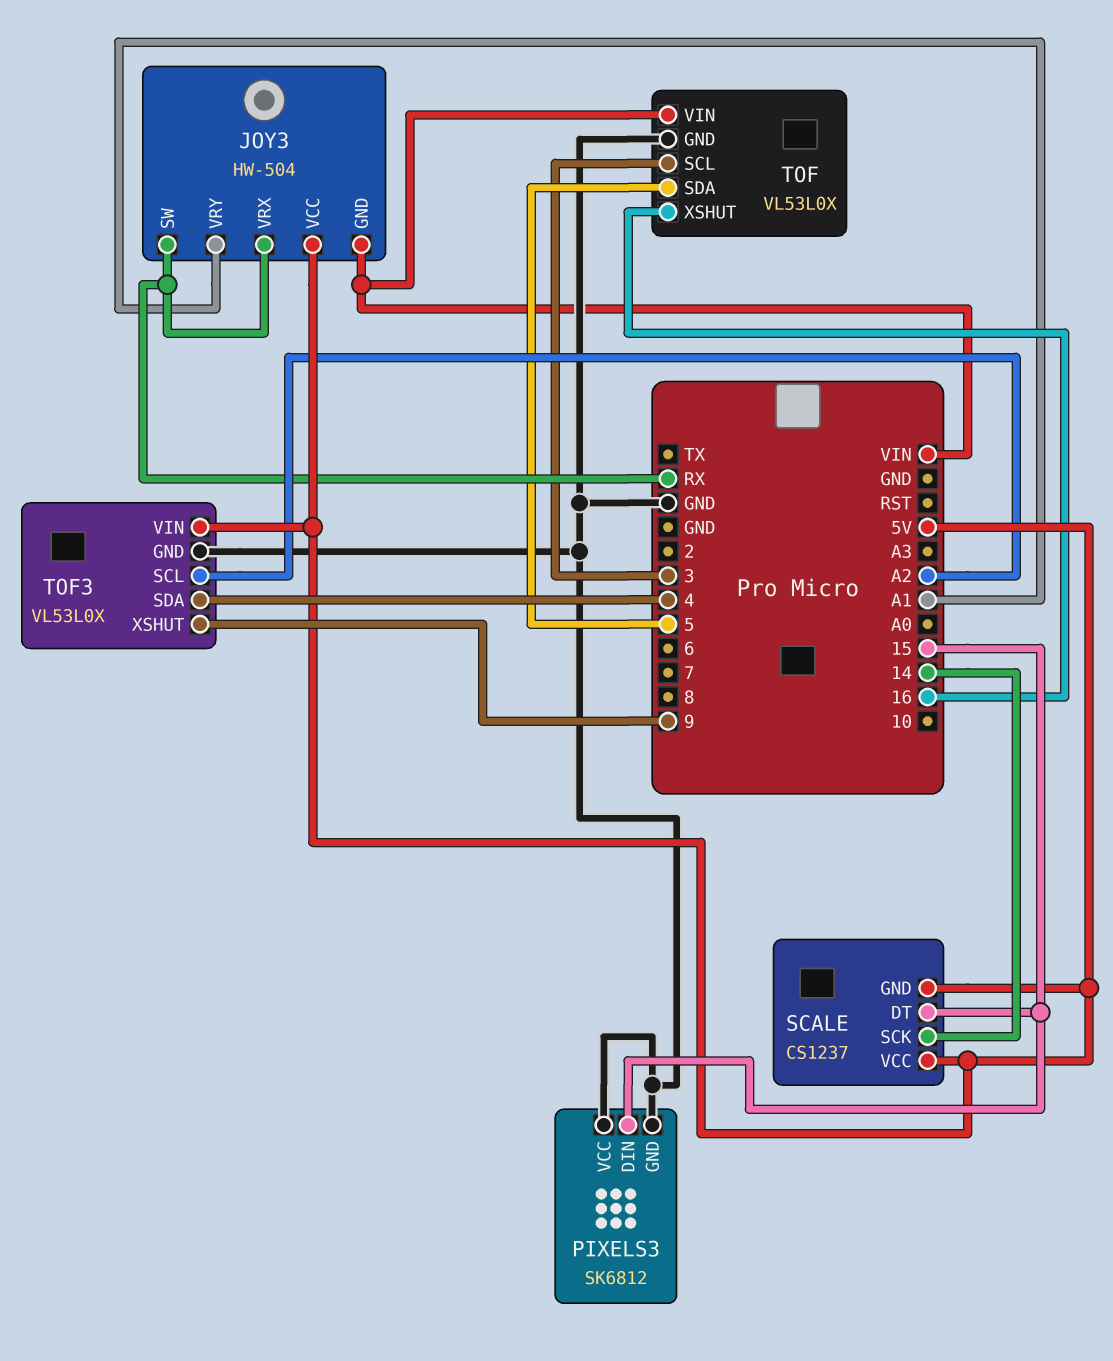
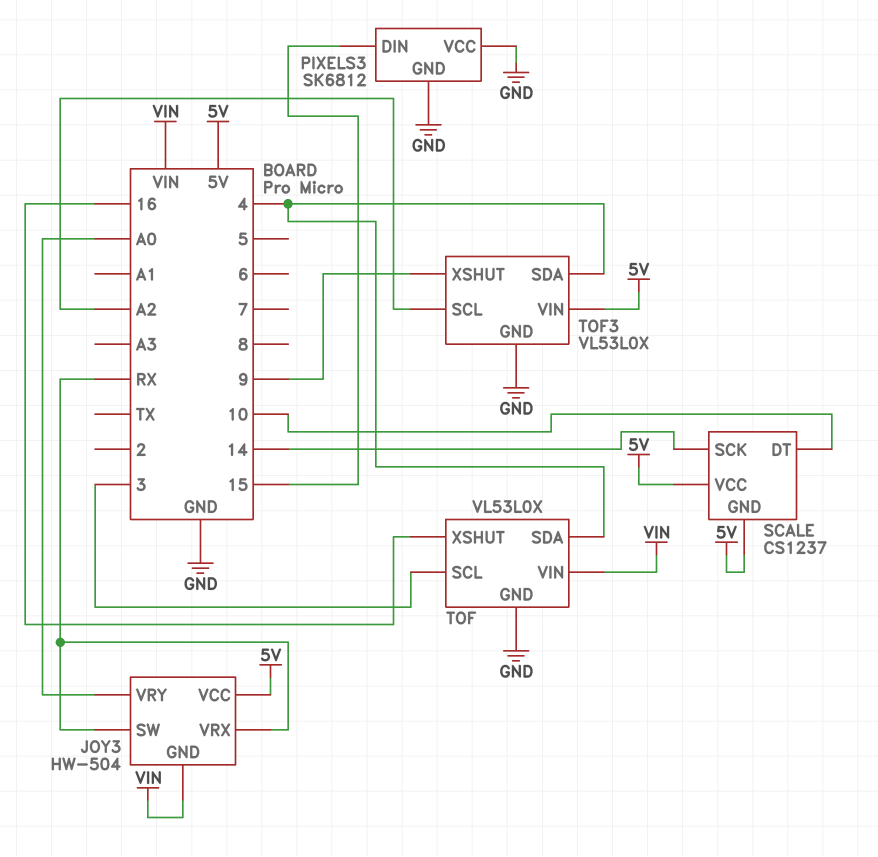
JOY3 pin VRY: A1 -> A0
SCALE pin DT: 15 -> 10
TOF pin SDA: 5 -> 4

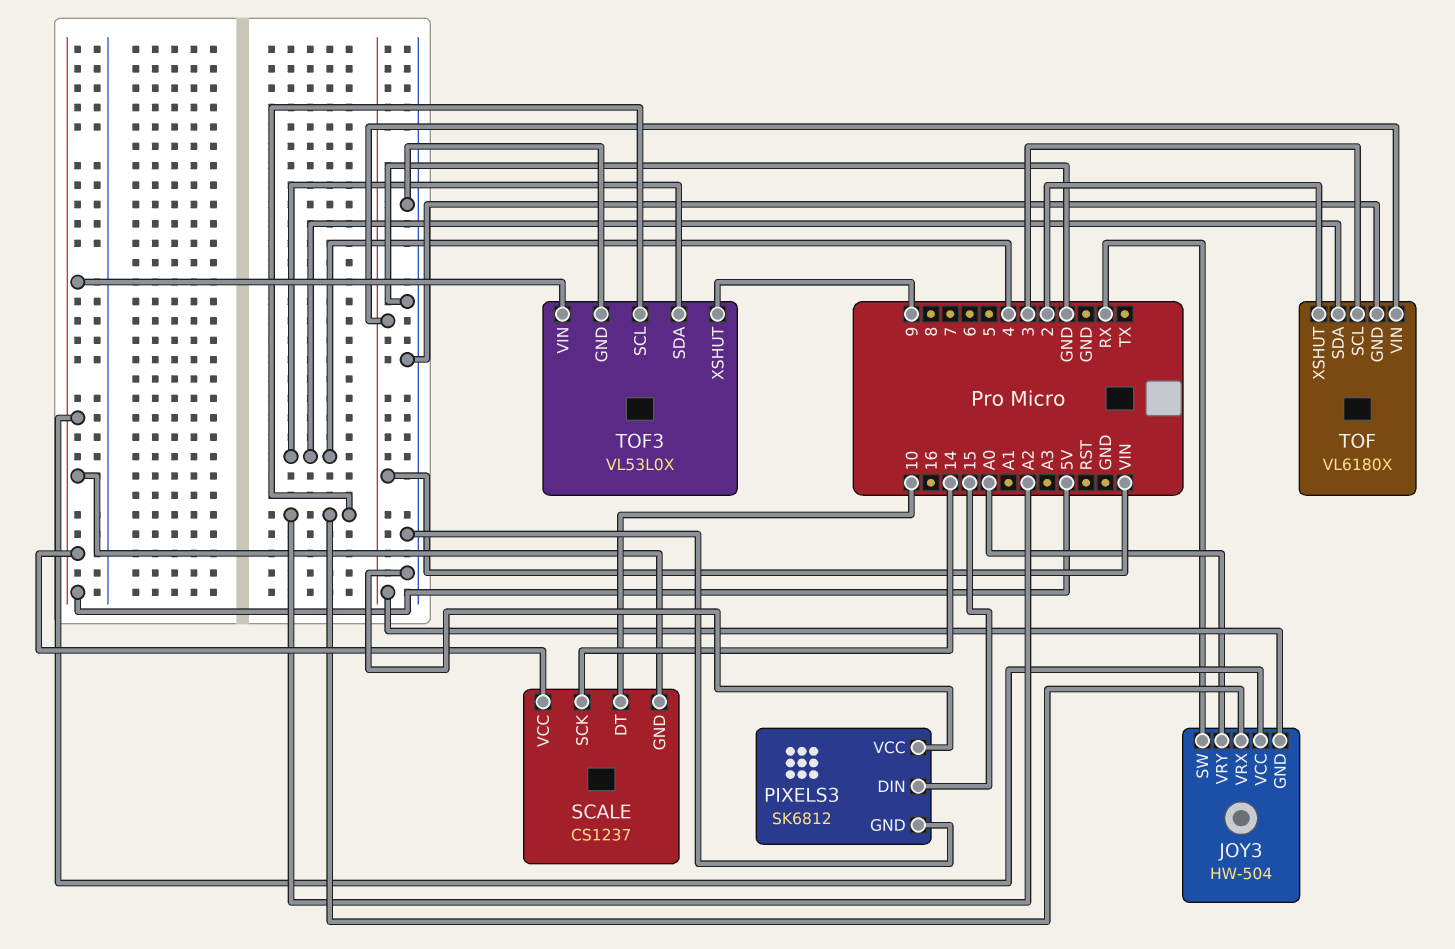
JOY3 pin VRX: RX -> A2
TOF: VL53L0X -> VL6180X
TOF pin XSHUT: 16 -> 2

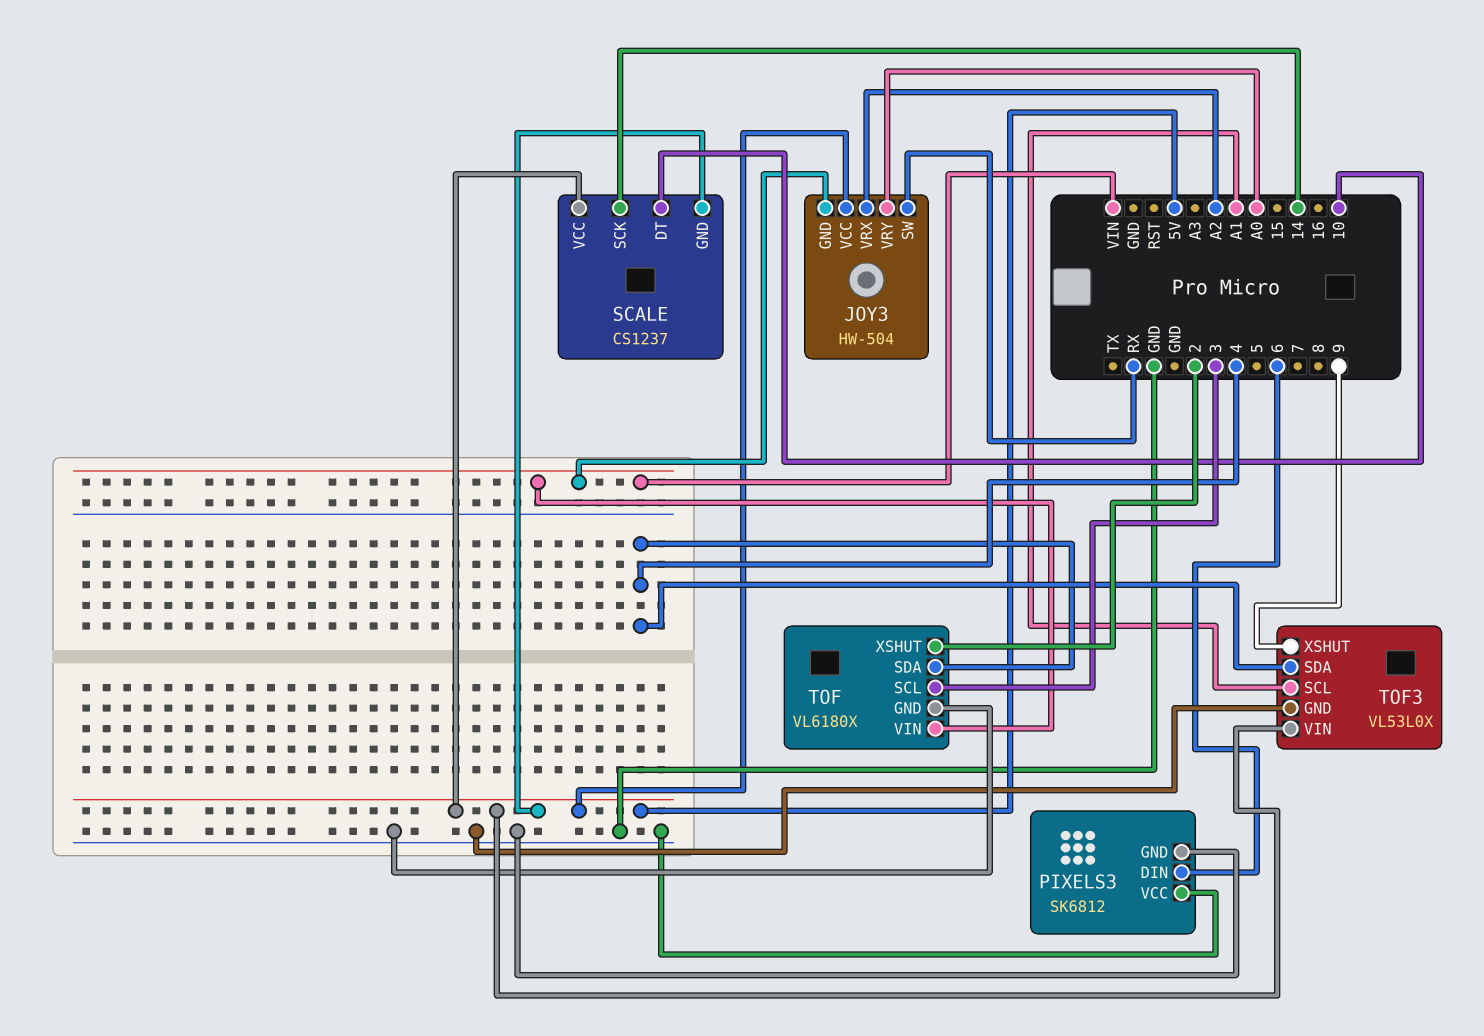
PIXELS3 pin DIN: 15 -> 6
TOF3 pin SCL: A2 -> A1

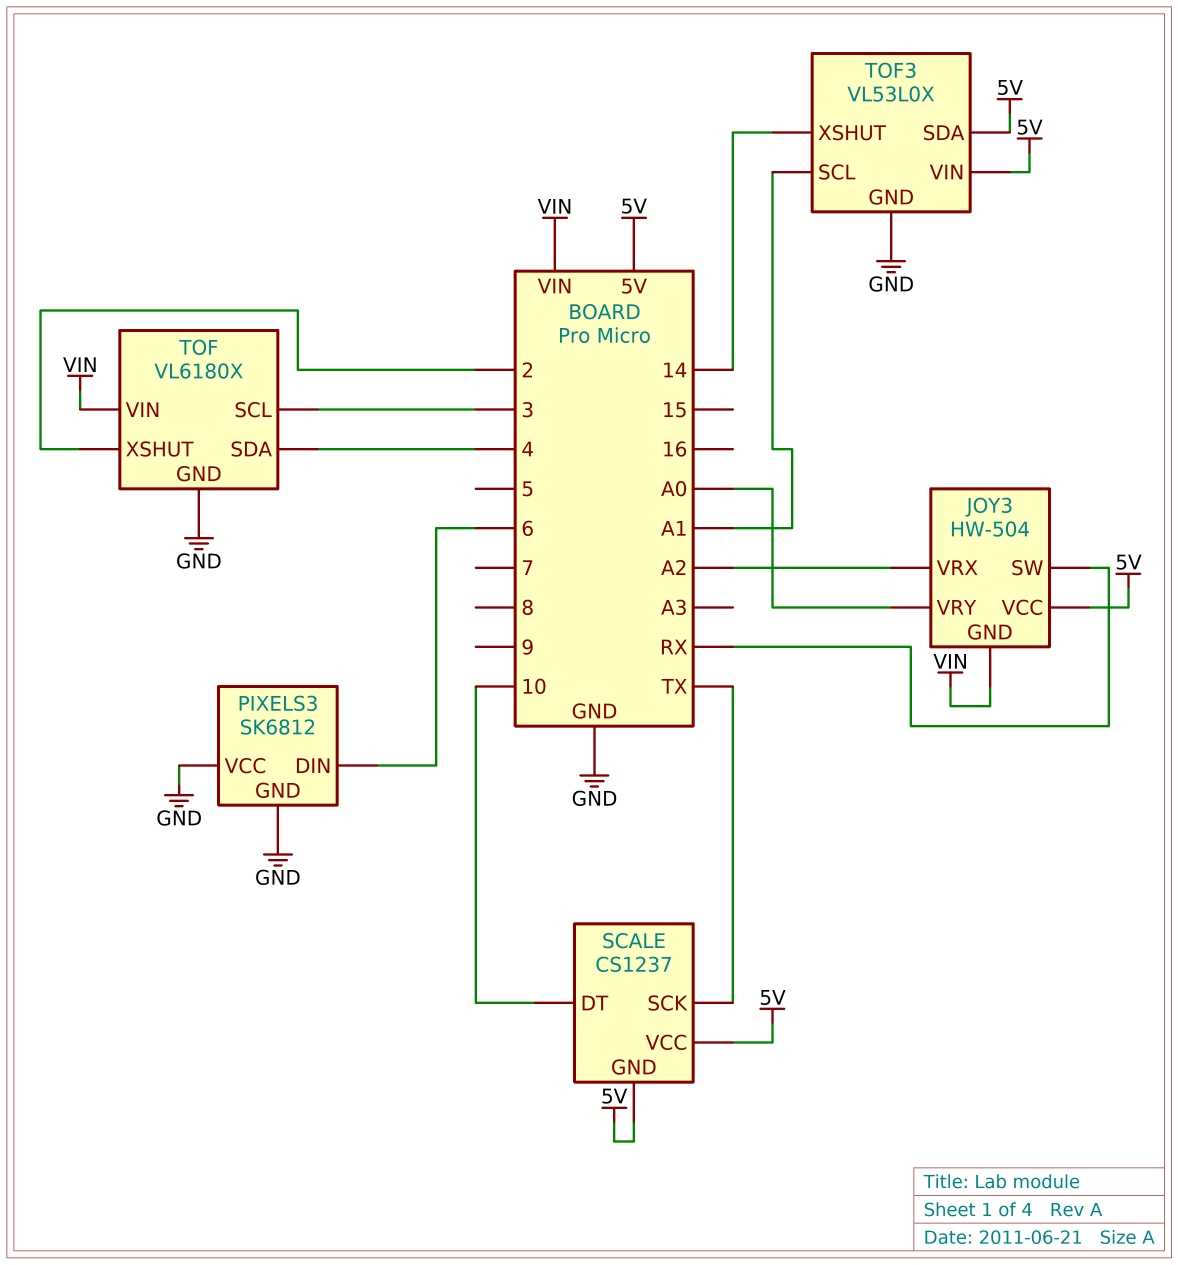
SCALE pin SCK: 14 -> TX
TOF3 pin SDA: 4 -> 5V
TOF3 pin XSHUT: 9 -> 14

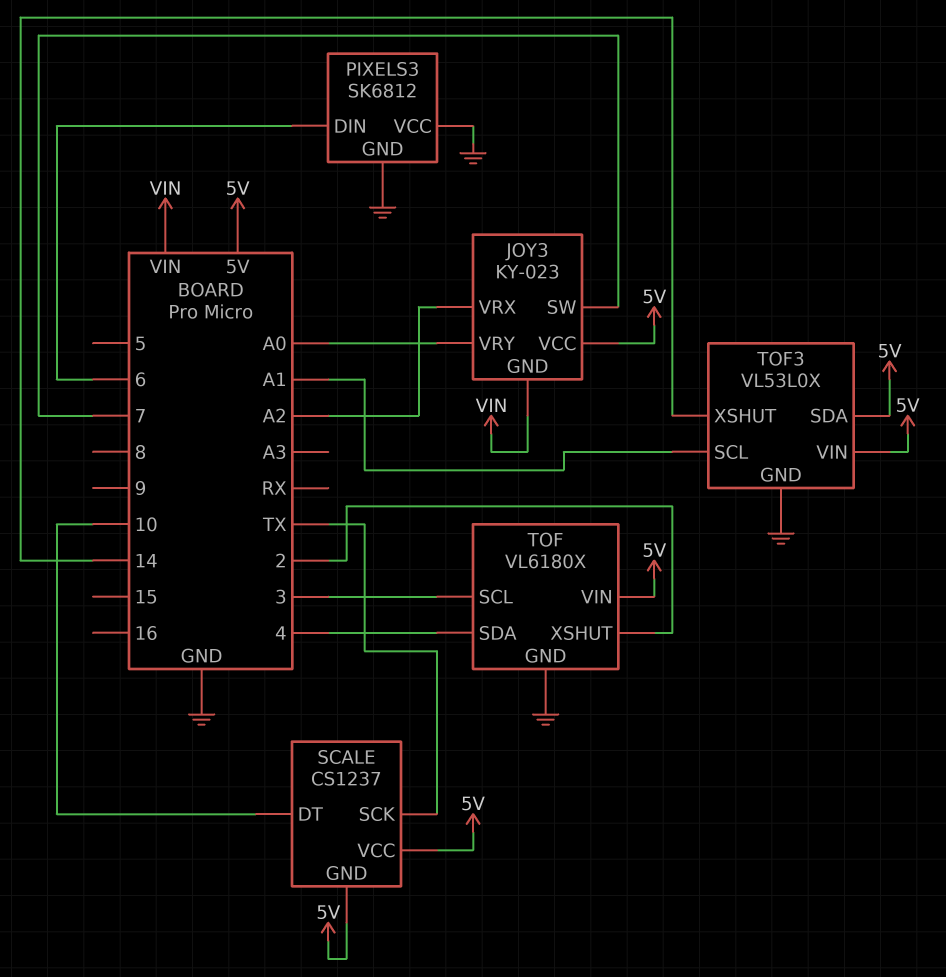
JOY3: HW-504 -> KY-023
JOY3 pin SW: RX -> 7
TOF pin VIN: VIN -> 5V

